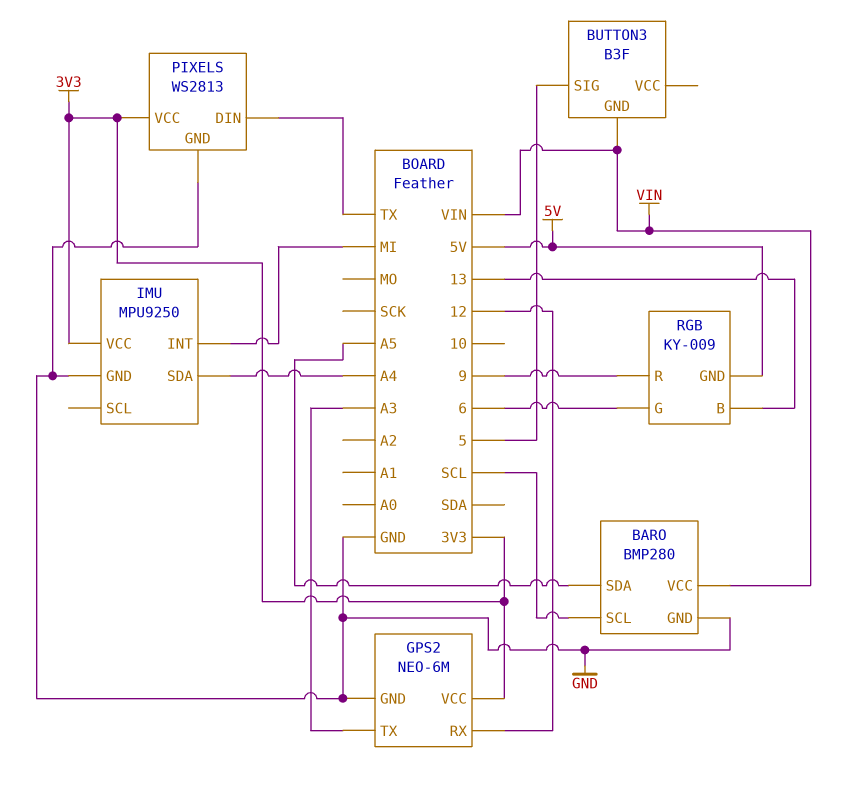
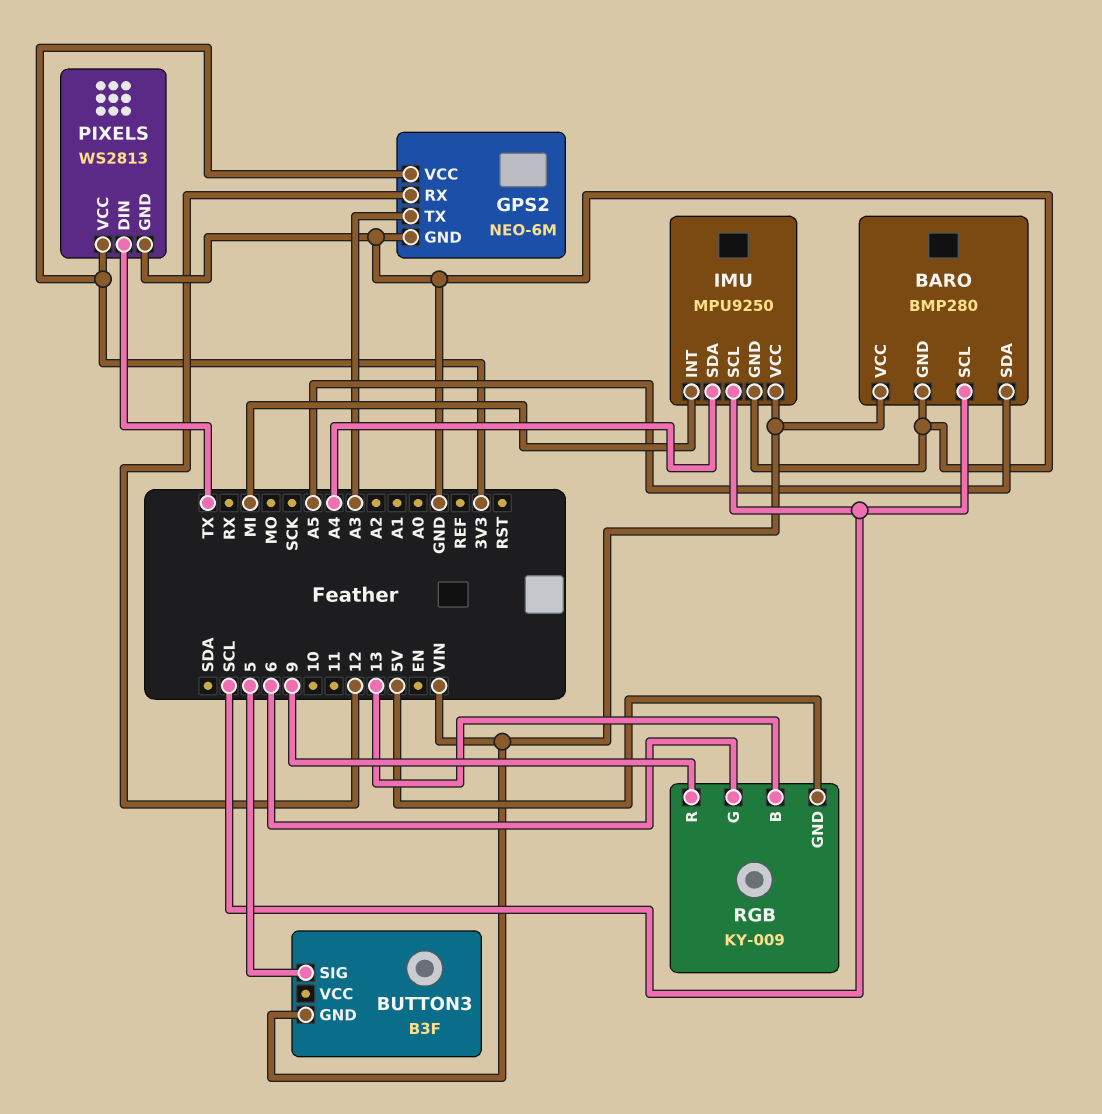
IMU pin SCL: none -> SCL
IMU pin VCC: 3V3 -> VIN

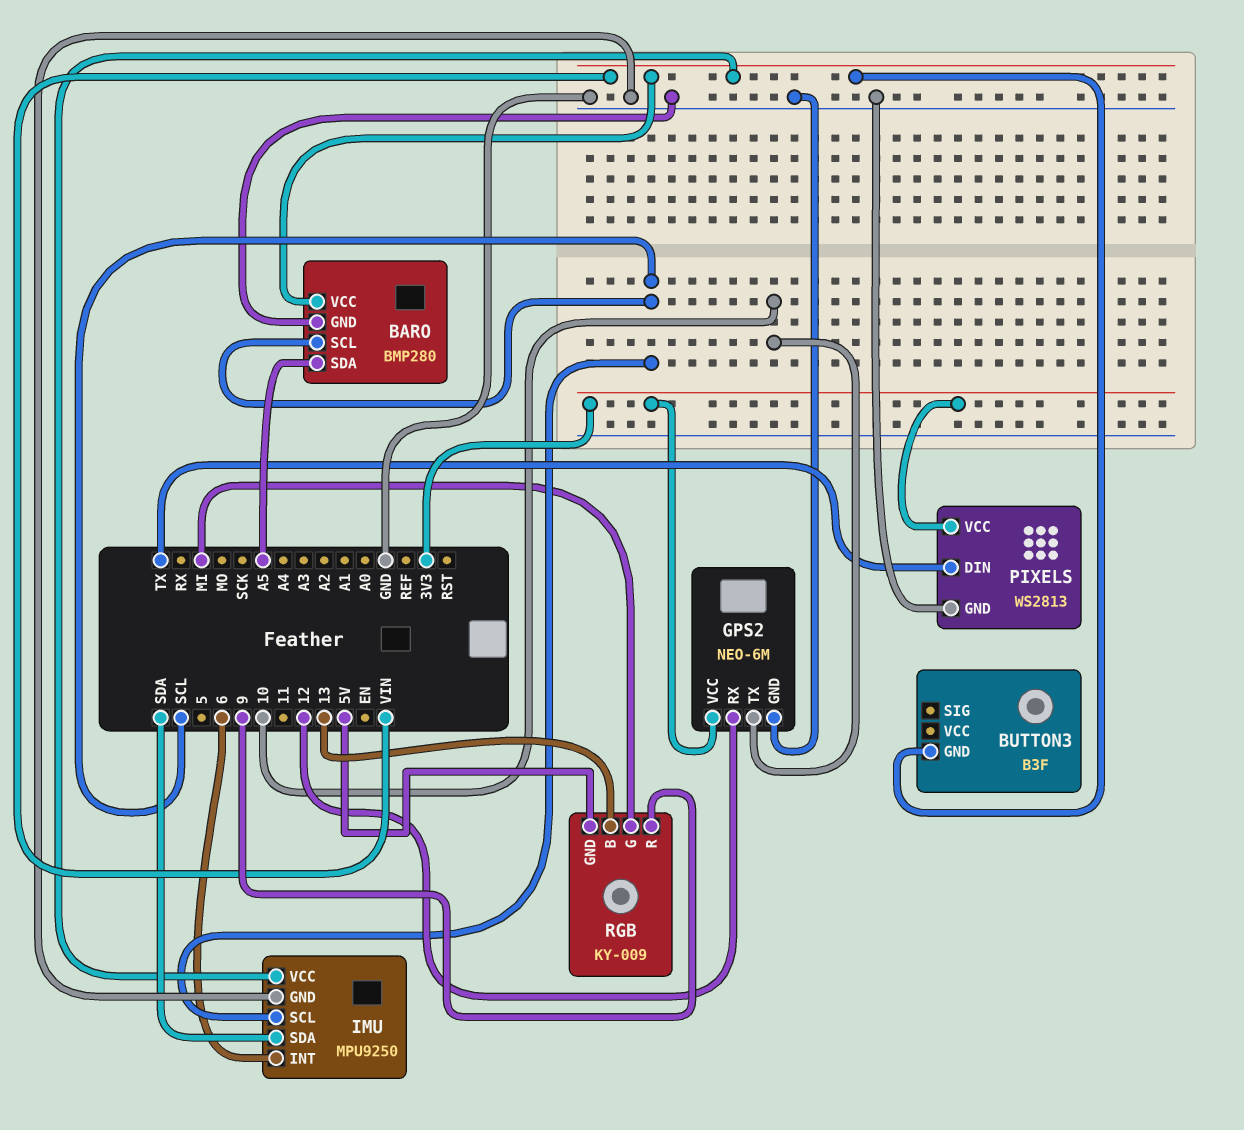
BUTTON3 pin SIG: 5 -> none
GPS2 pin TX: A3 -> 10
IMU pin INT: MI -> 6
IMU pin SDA: A4 -> SDA
RGB pin G: 6 -> MI

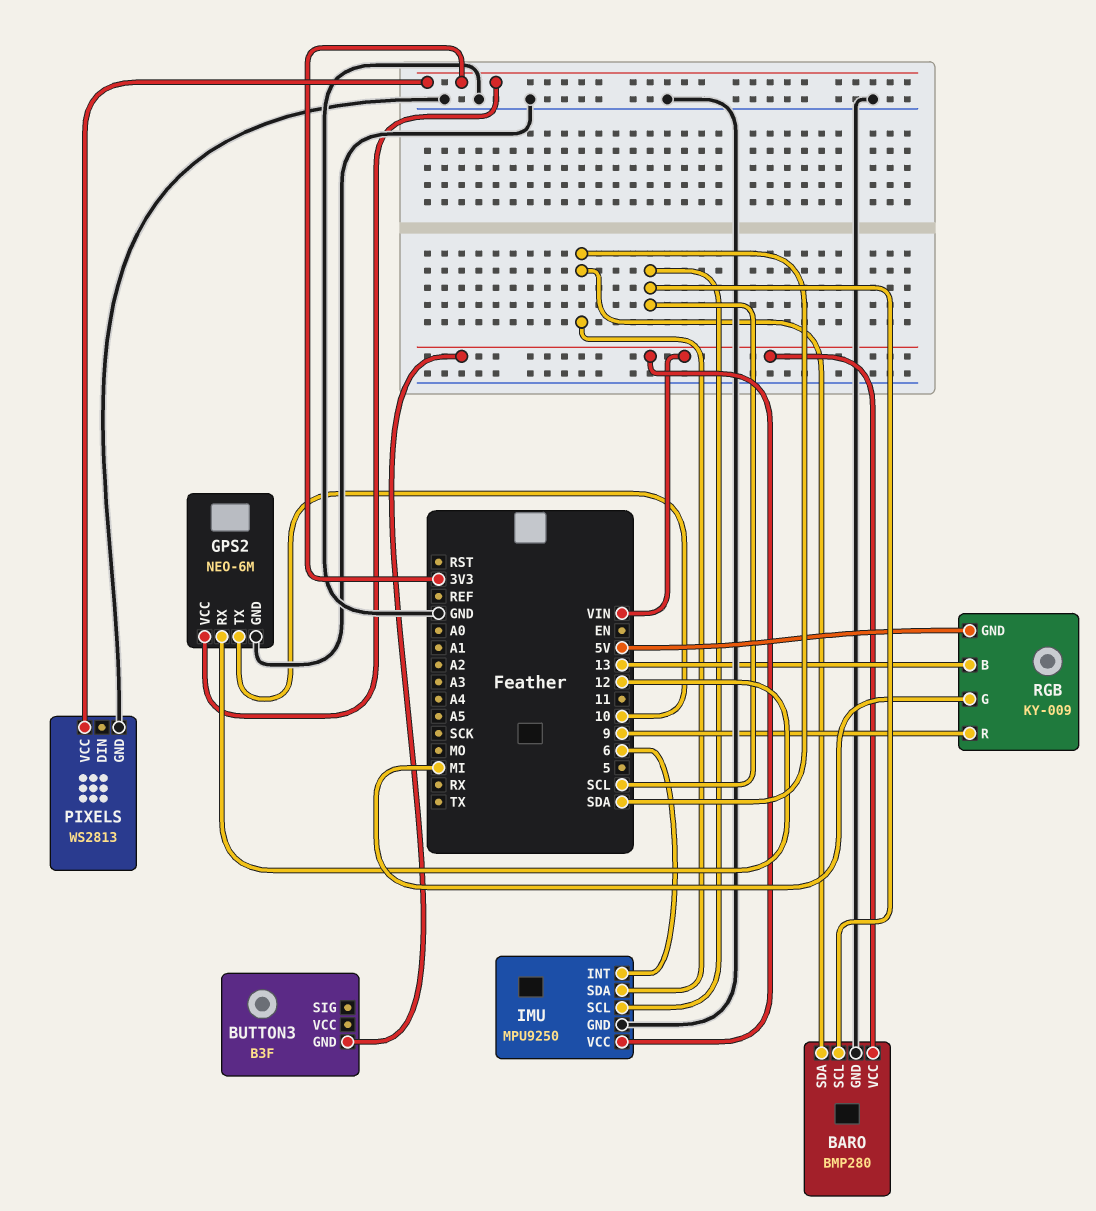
BARO pin SDA: A5 -> SDA
PIXELS pin DIN: TX -> none

